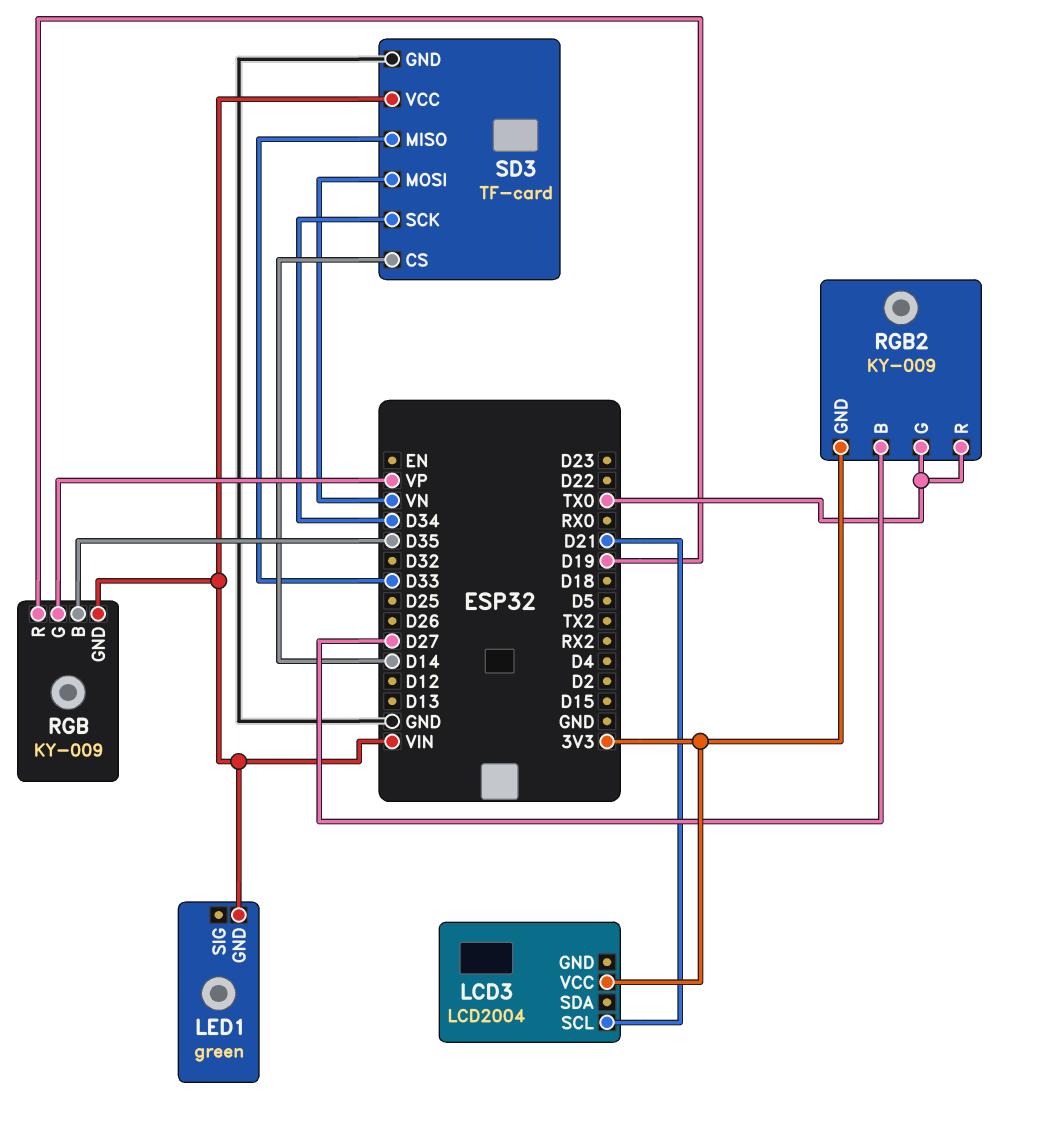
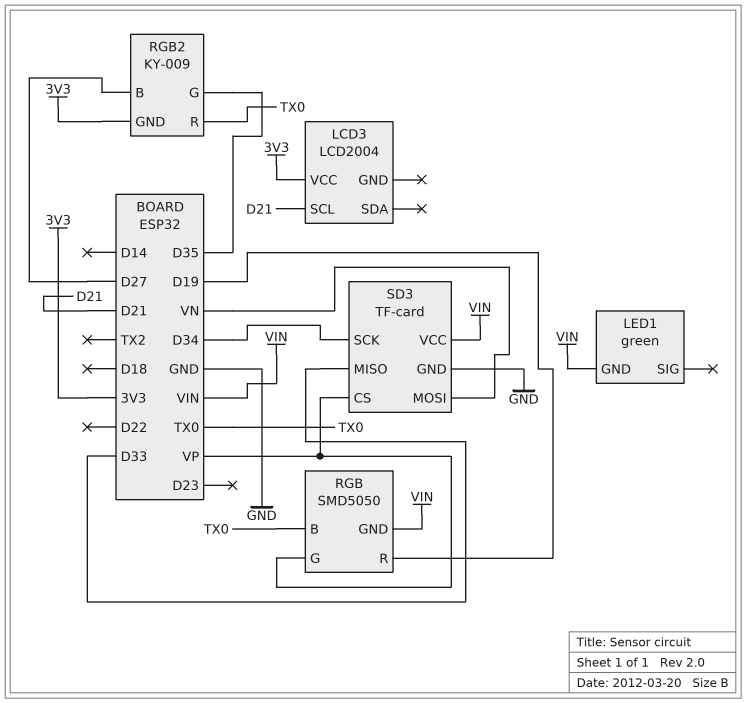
RGB: KY-009 -> SMD5050
RGB pin B: D35 -> TX0
RGB2 pin G: TX0 -> D35
SD3 pin CS: D14 -> VP

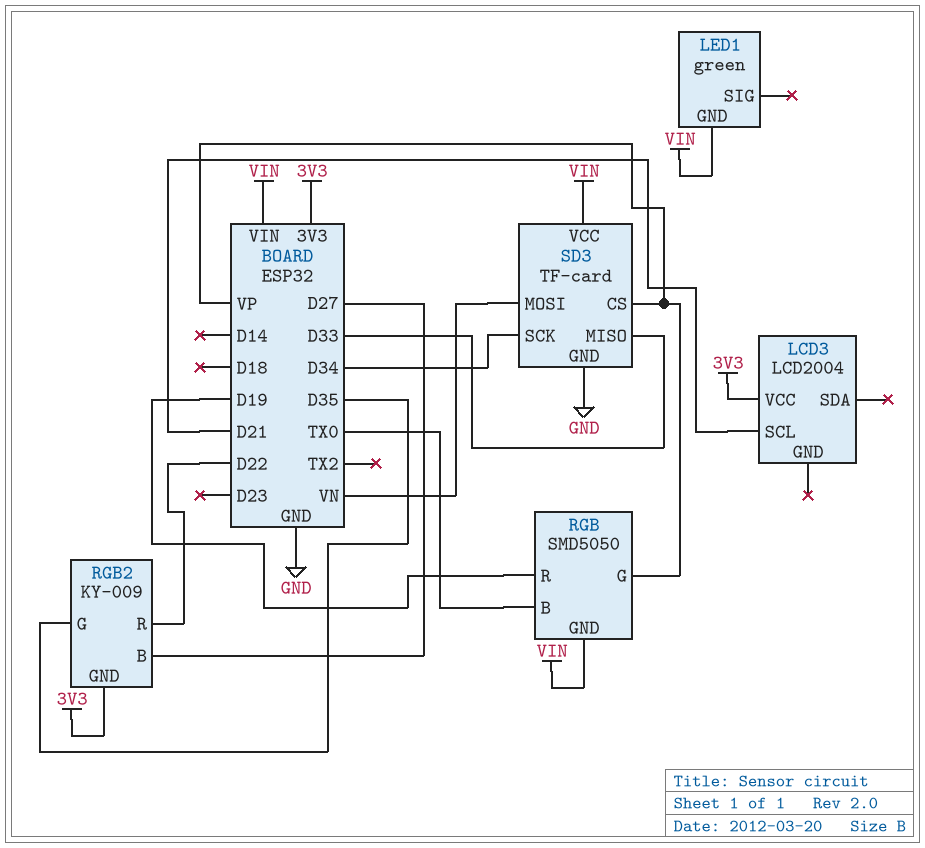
RGB2 pin R: TX0 -> D22

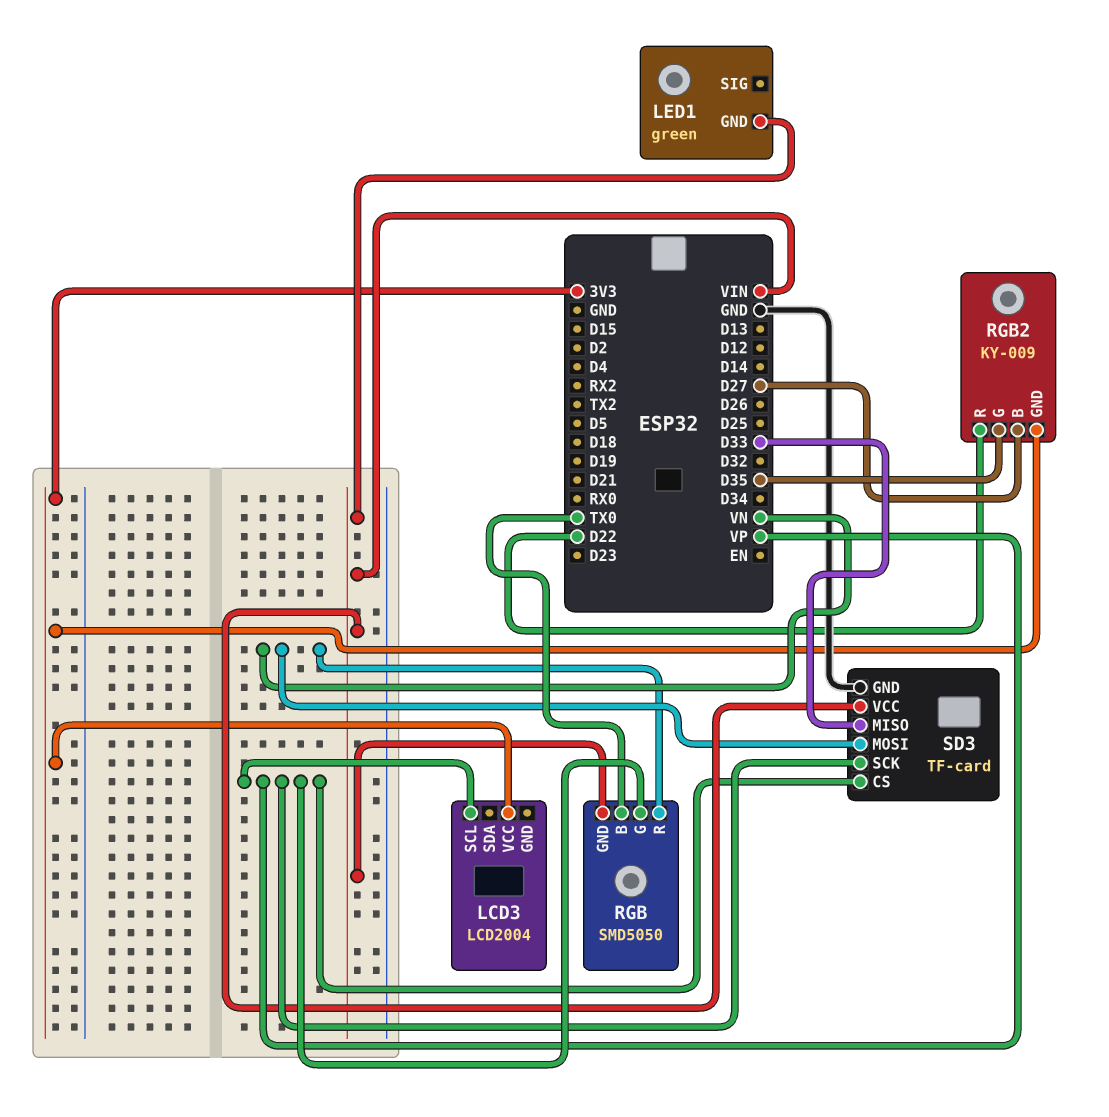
LCD3 pin SCL: D21 -> VP
RGB pin R: D19 -> VN
SD3 pin SCK: D34 -> VP

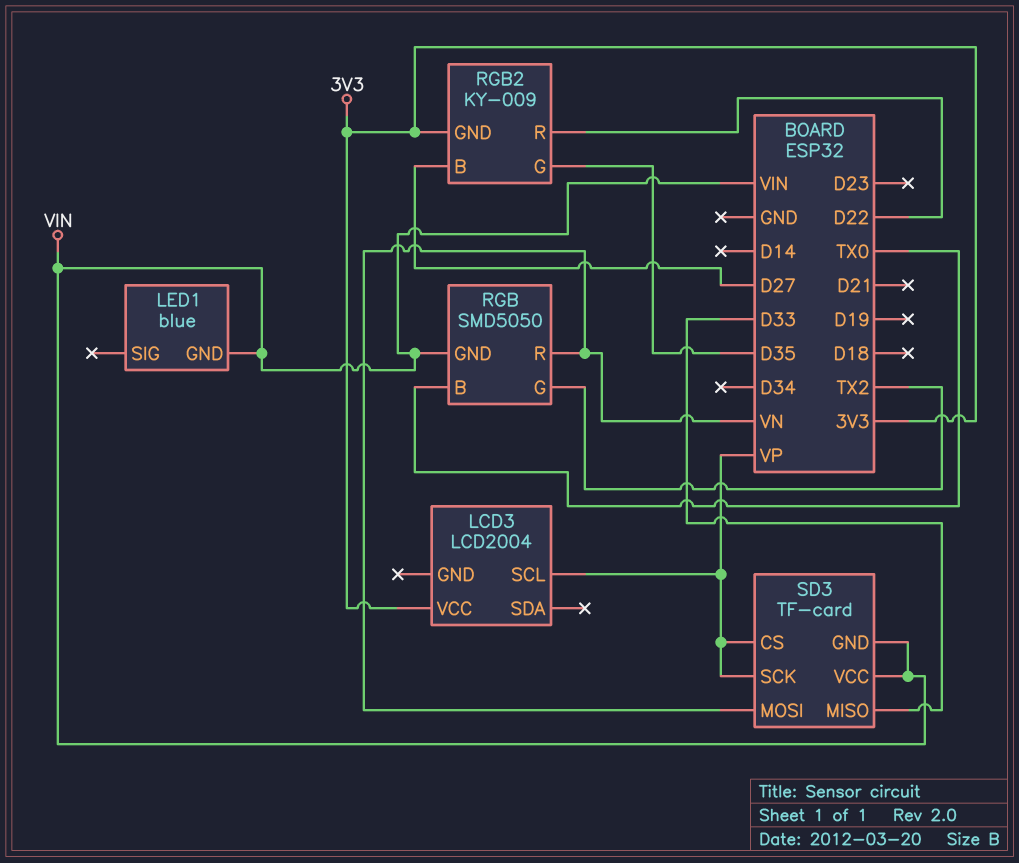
LED1: green -> blue
RGB pin G: VP -> TX2
SD3 pin GND: GND -> VIN

